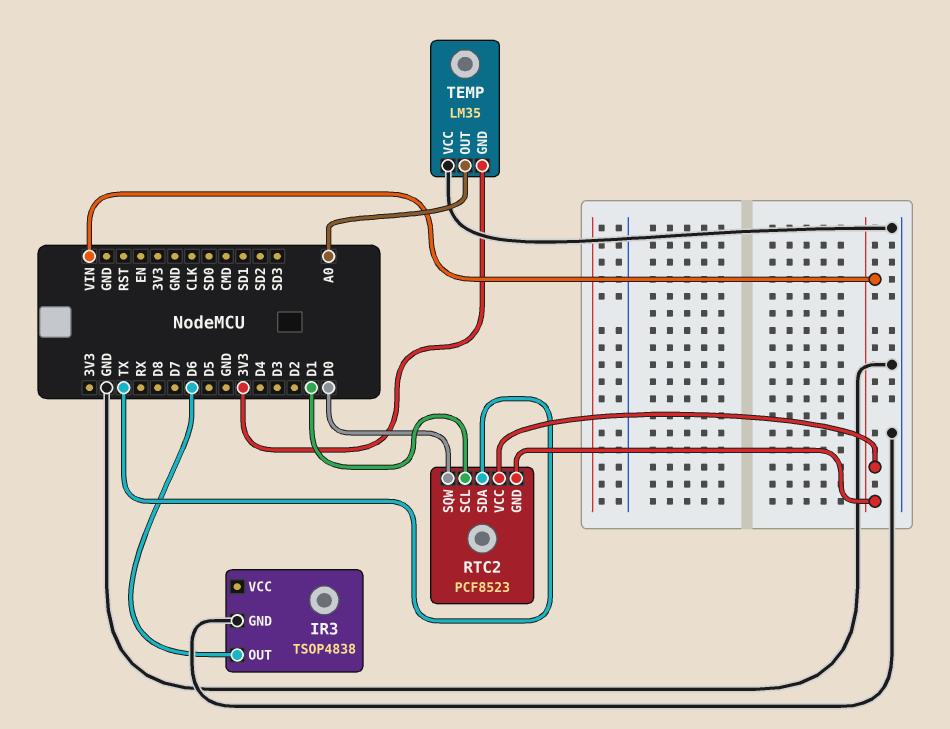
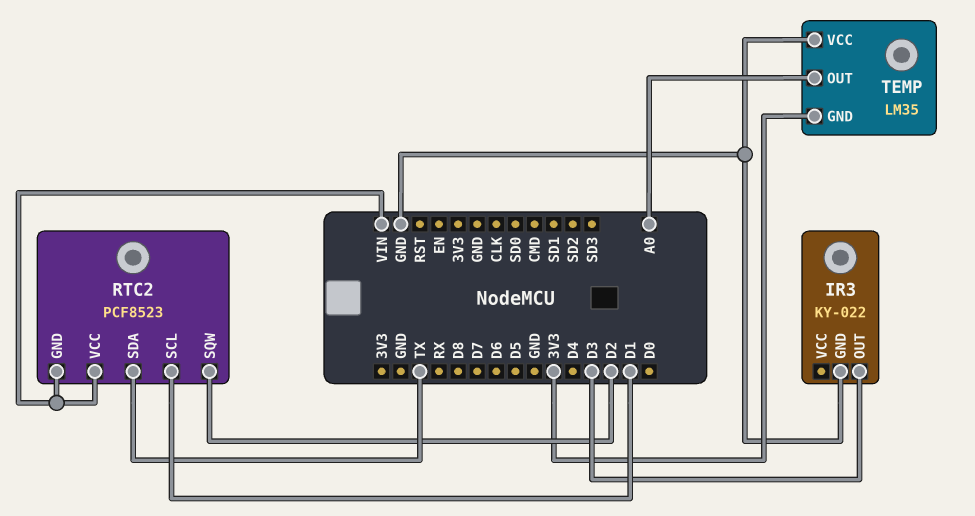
IR3: TSOP4838 -> KY-022
IR3 pin OUT: D6 -> D3
RTC2 pin SQW: D0 -> D2

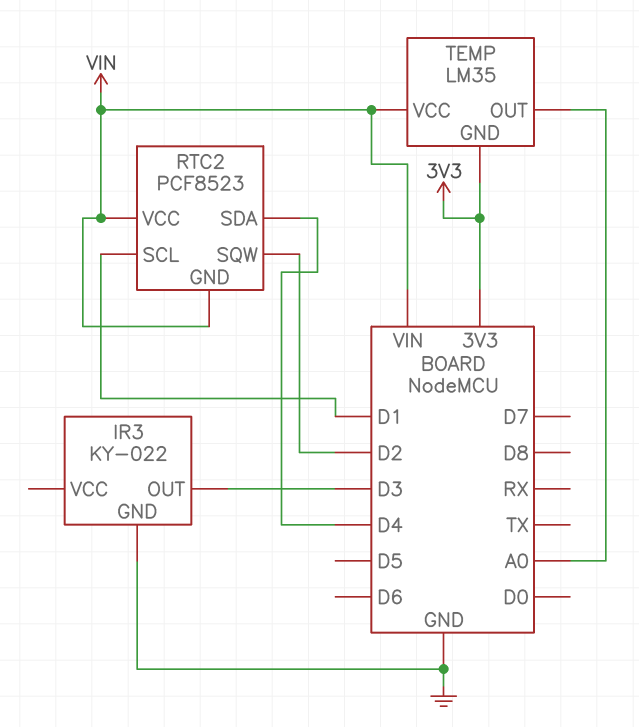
RTC2 pin SDA: TX -> D4
TEMP pin VCC: GND -> VIN

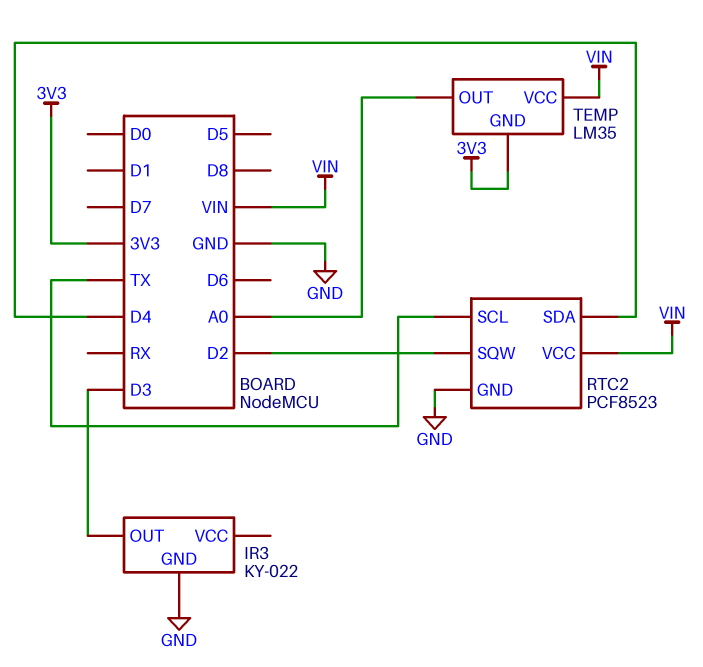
RTC2 pin GND: VIN -> GND
RTC2 pin SCL: D1 -> TX

